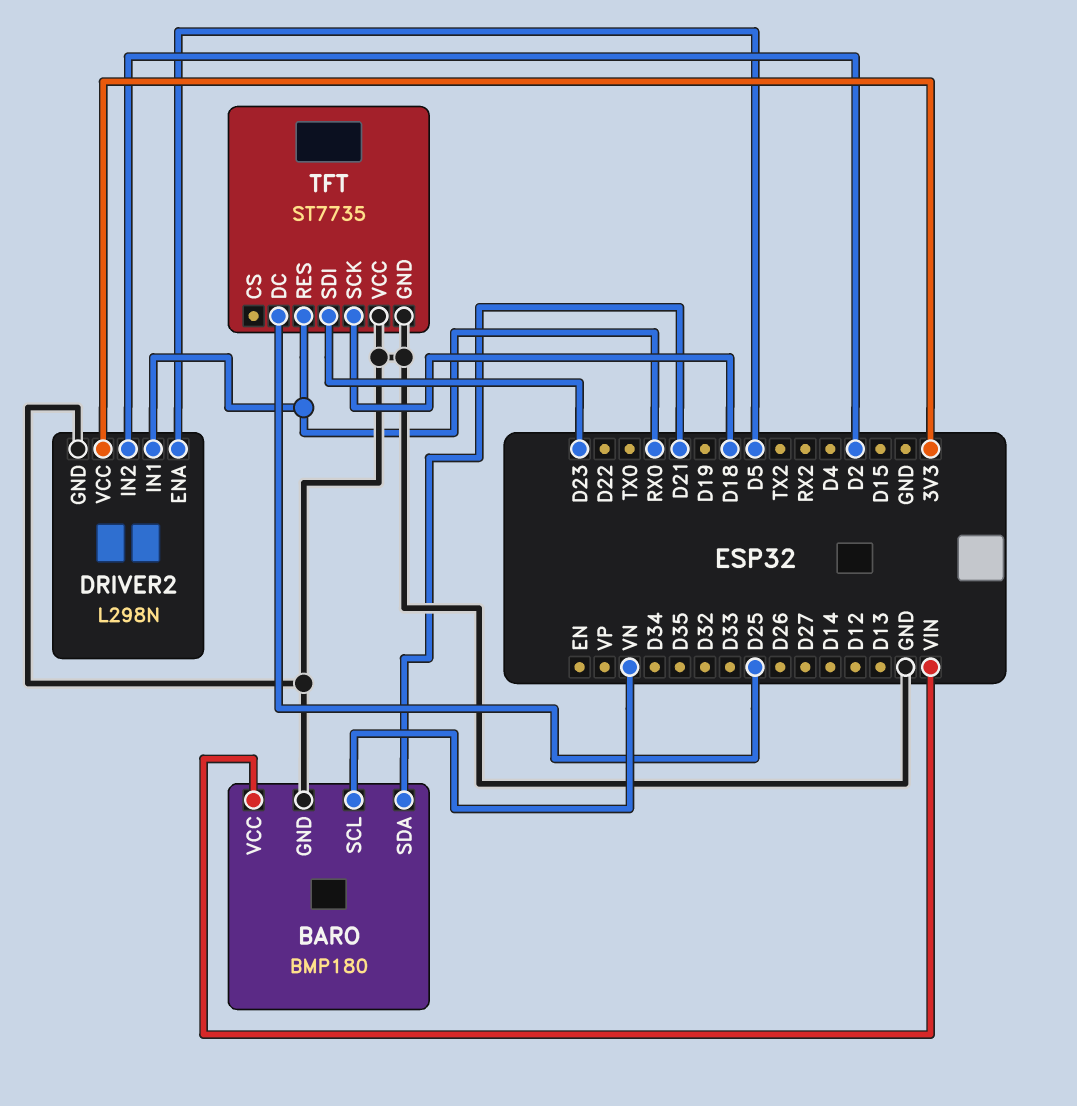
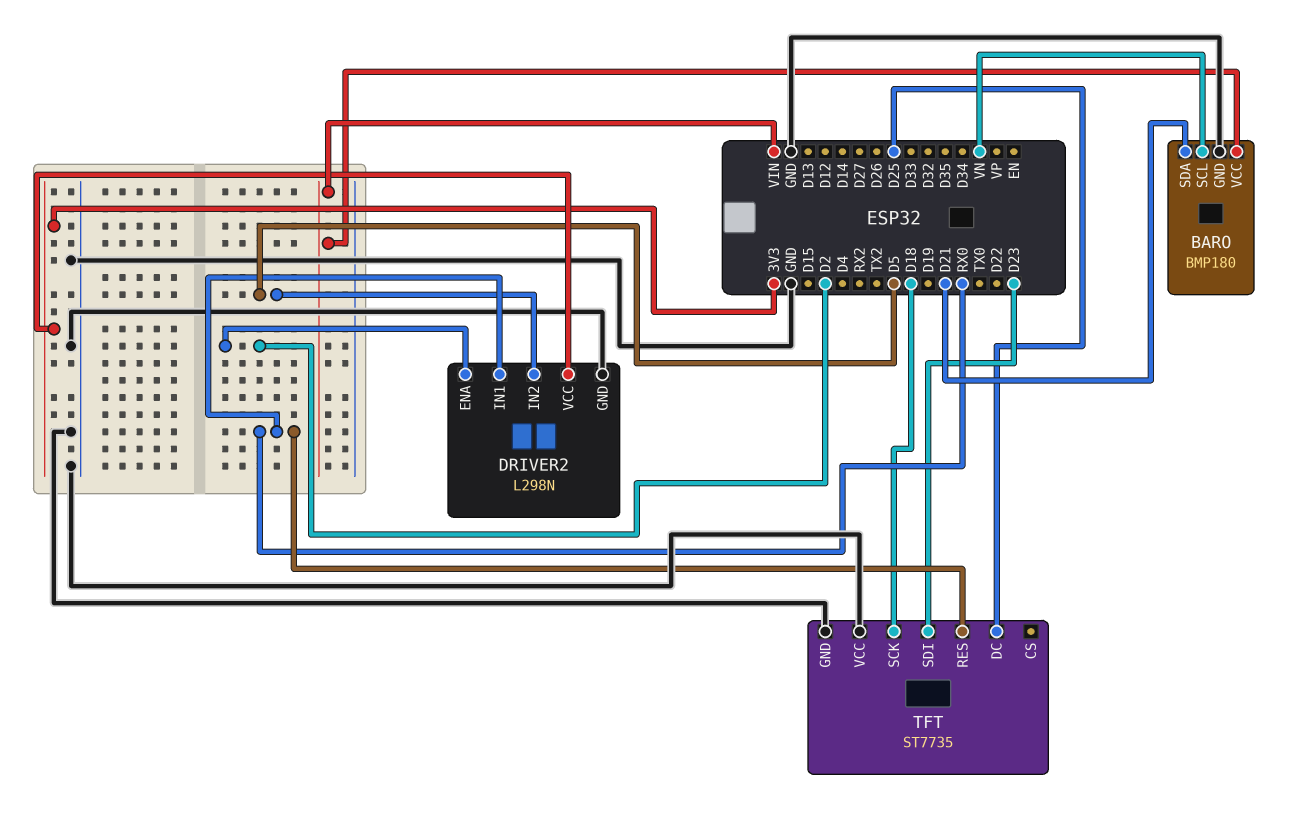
DRIVER2 pin ENA: D5 -> D2
DRIVER2 pin IN2: D2 -> D5

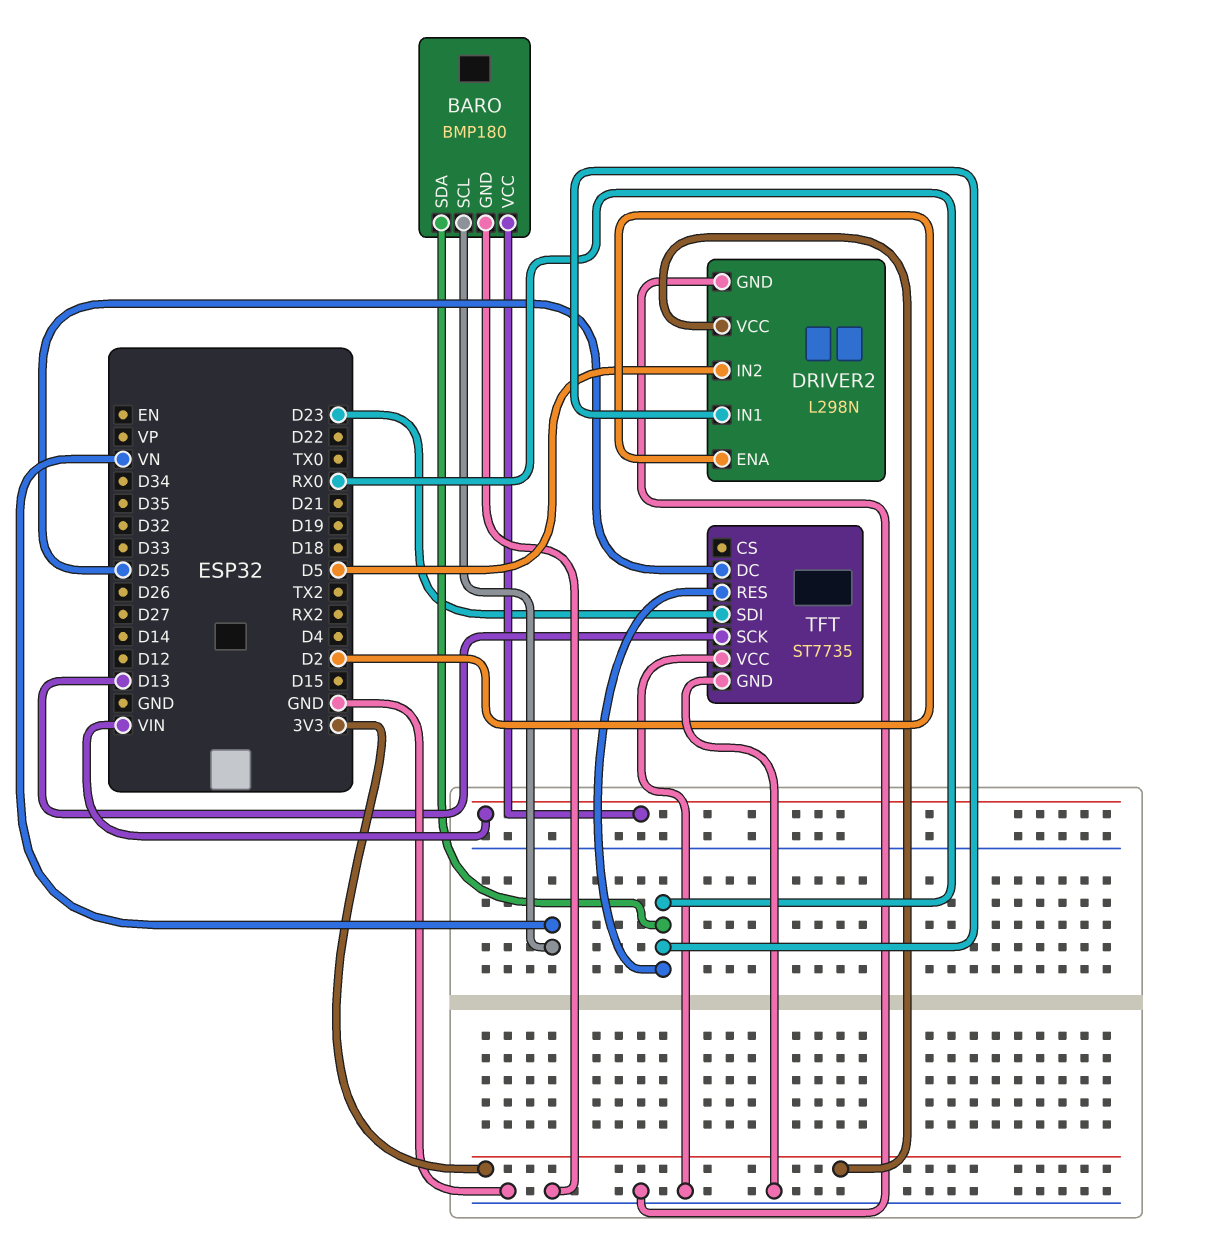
BARO pin SDA: D21 -> RX0
TFT pin SCK: D18 -> D13

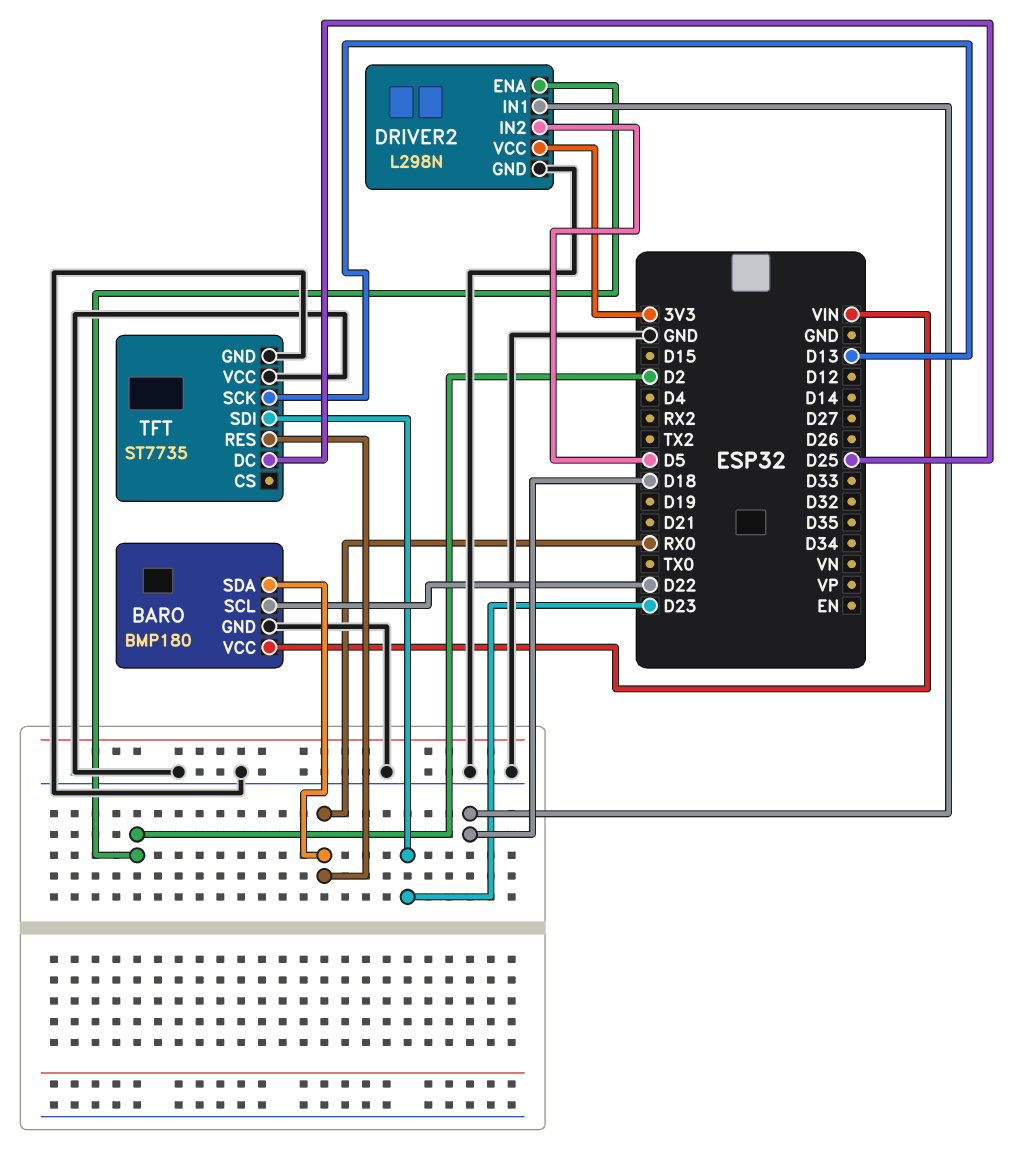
BARO pin SCL: VN -> D22
DRIVER2 pin IN1: RX0 -> D18

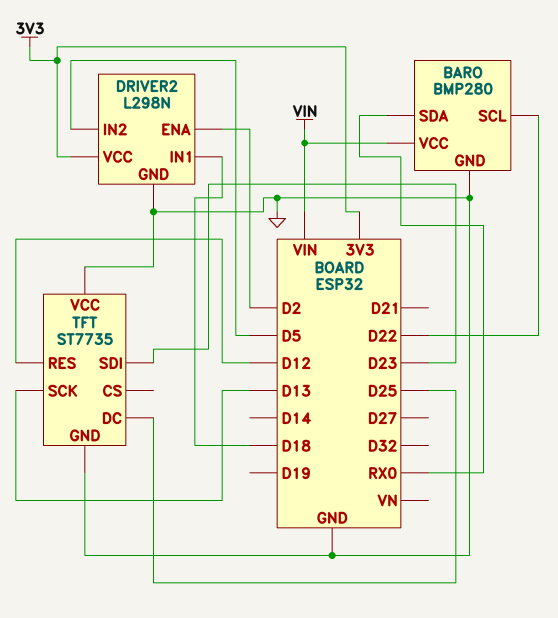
BARO: BMP180 -> BMP280
TFT pin RES: RX0 -> D12

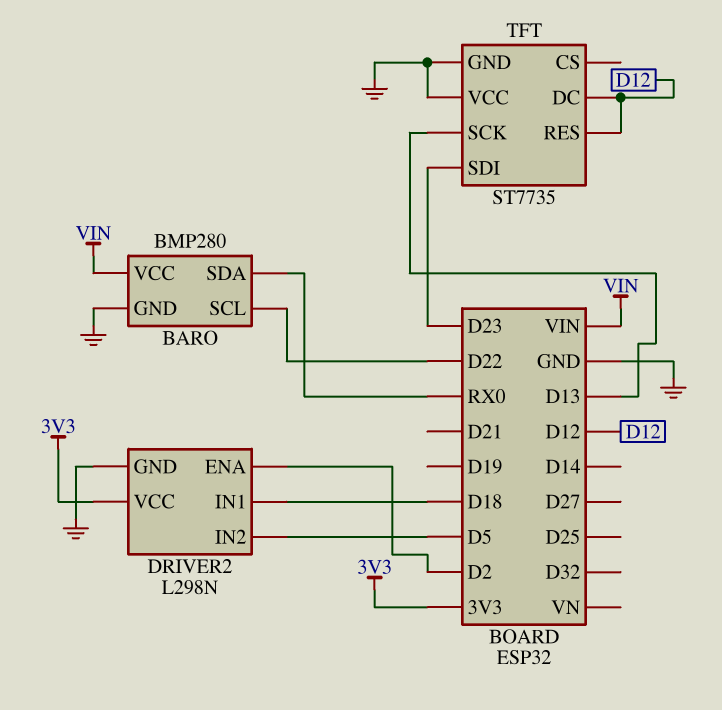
TFT pin DC: D25 -> D12

